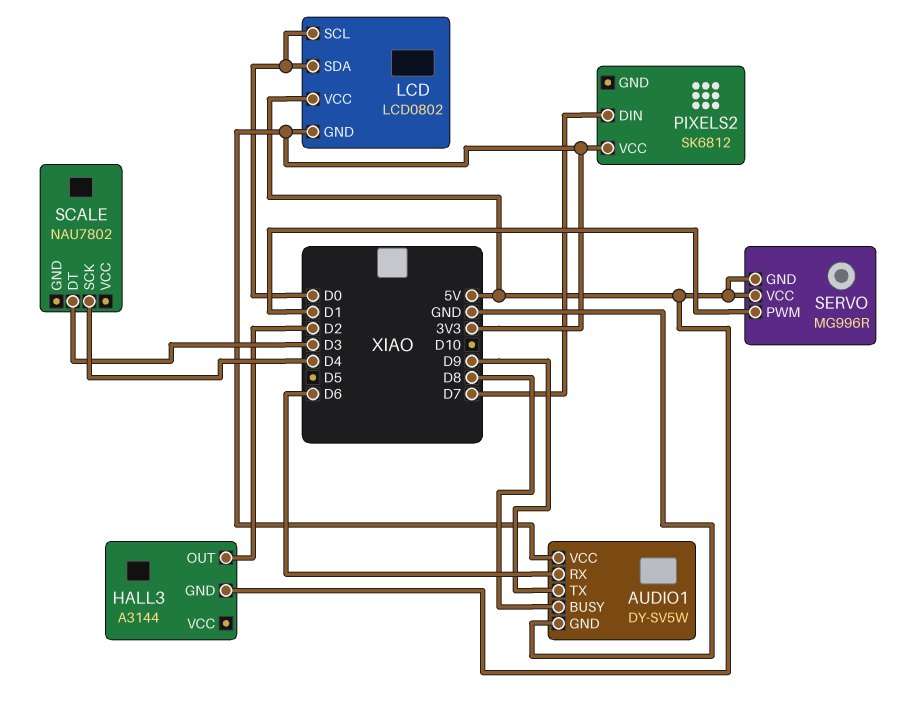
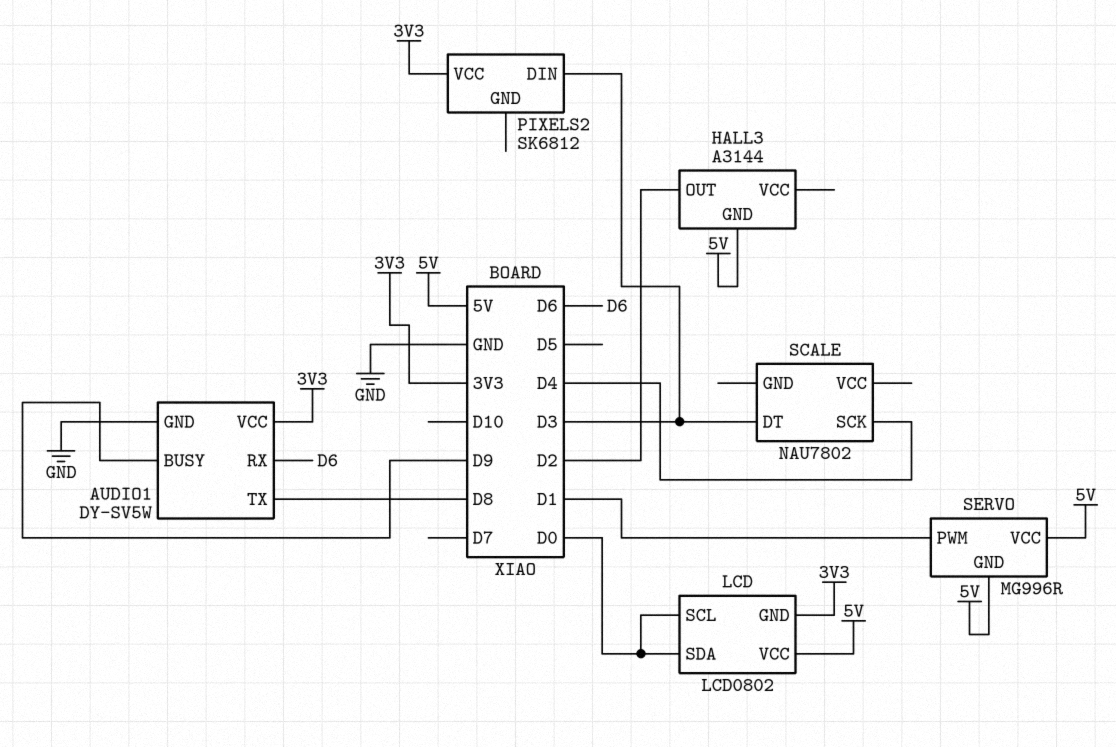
AUDIO1 pin BUSY: D8 -> D9
AUDIO1 pin TX: D9 -> D8
PIXELS2 pin DIN: D7 -> D3

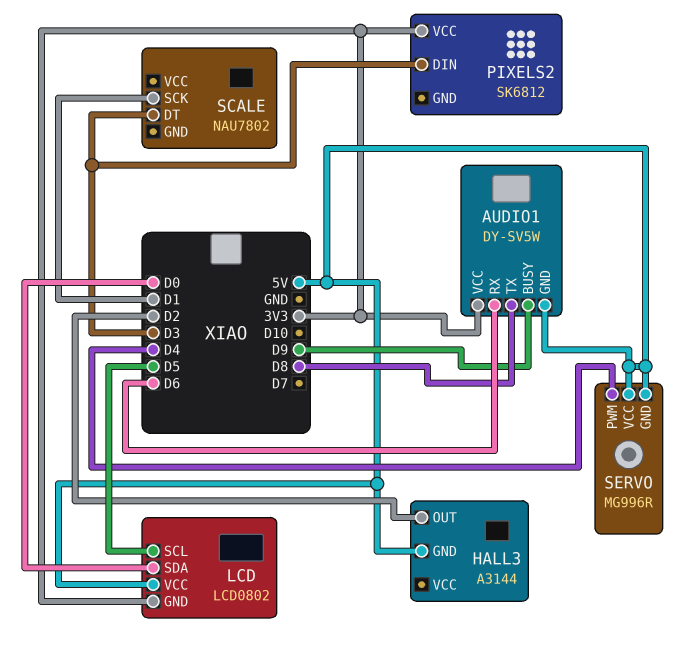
AUDIO1 pin GND: GND -> 5V
LCD pin SCL: D0 -> D5
SCALE pin SCK: D4 -> D1
SERVO pin PWM: D1 -> D4

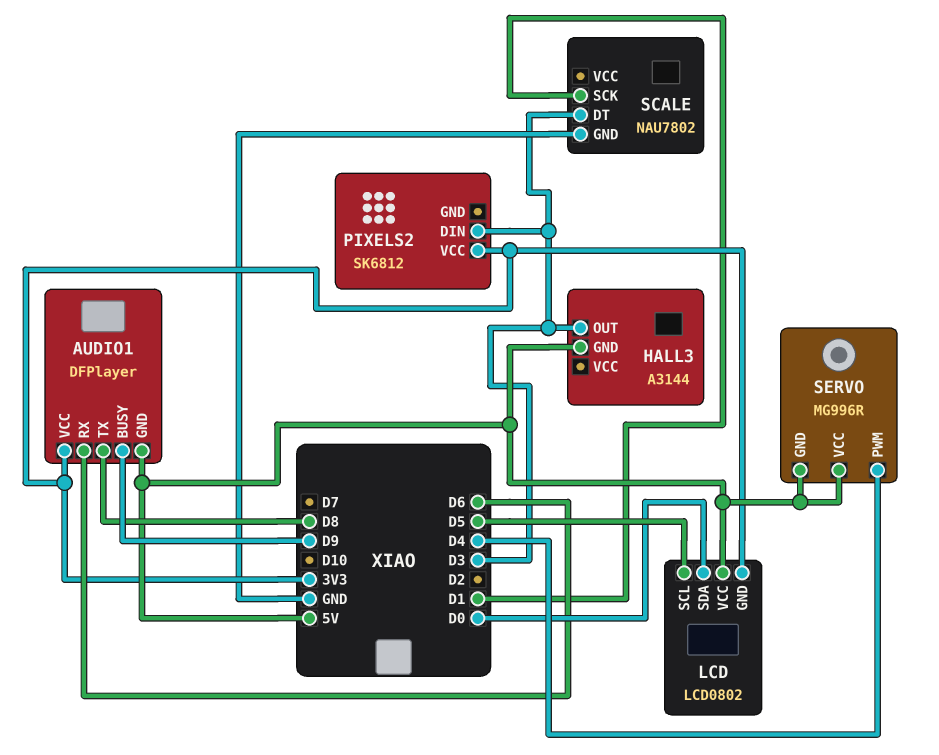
AUDIO1: DY-SV5W -> DFPlayer
HALL3 pin OUT: D2 -> D3
SCALE pin GND: none -> GND

